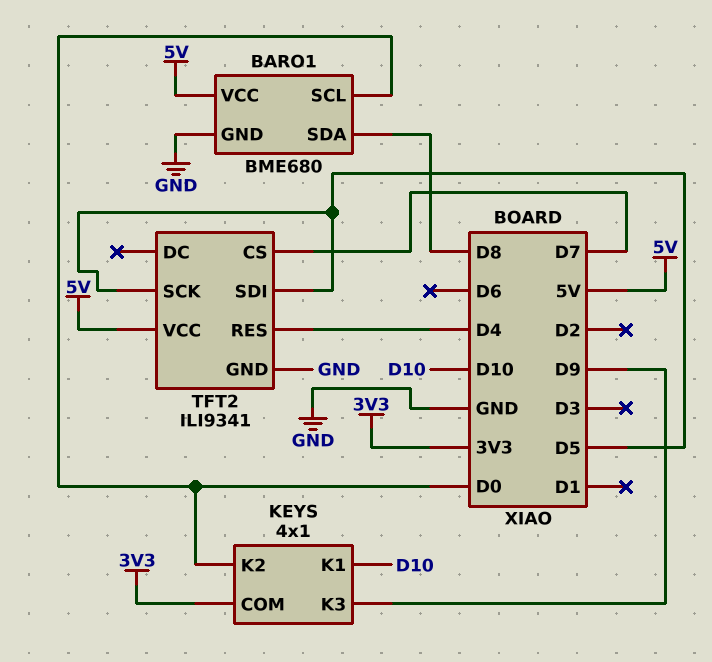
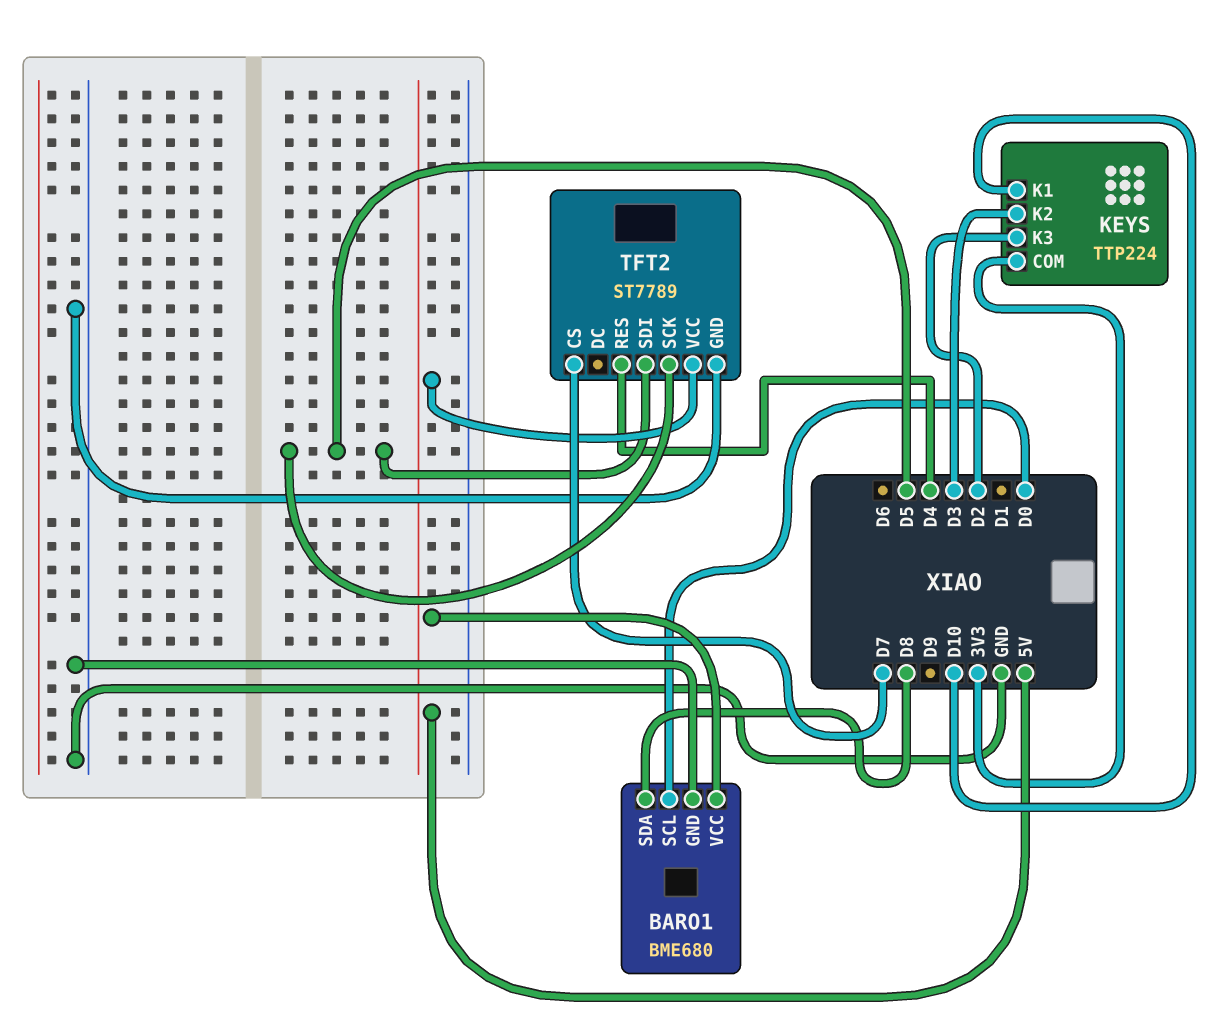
KEYS: 4x1 -> TTP224
KEYS pin K2: D0 -> D3
KEYS pin K3: D9 -> D2
TFT2: ILI9341 -> ST7789

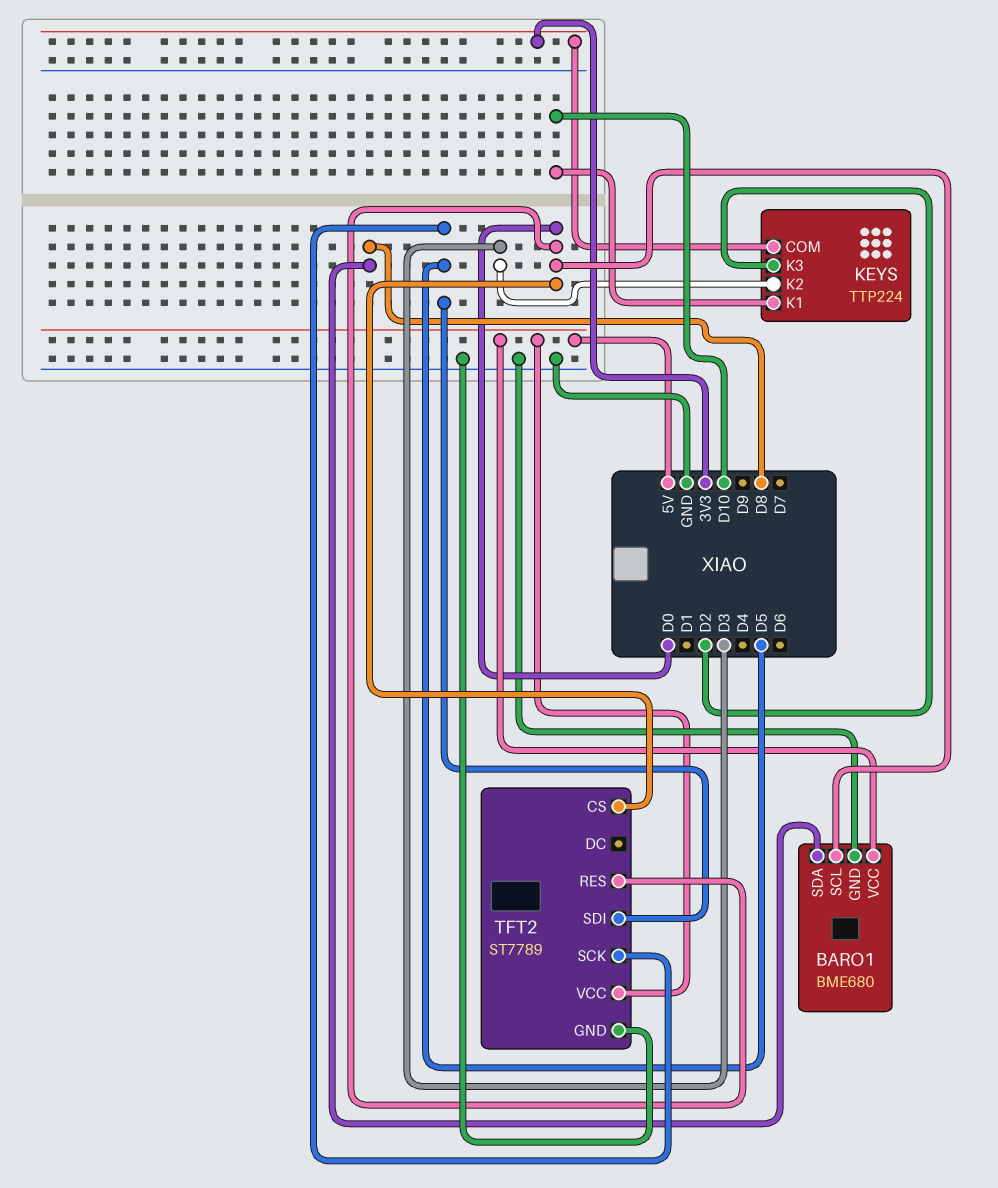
TFT2 pin CS: D7 -> D0
TFT2 pin RES: D4 -> D0

